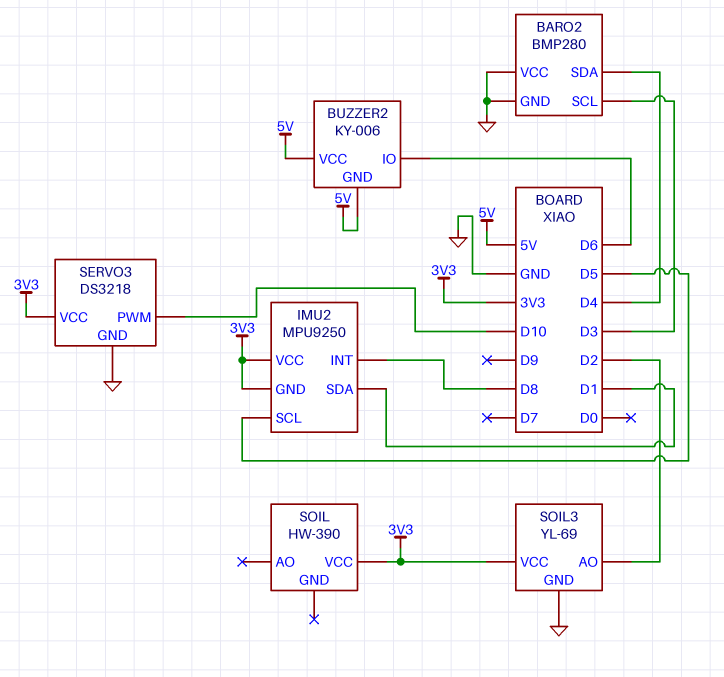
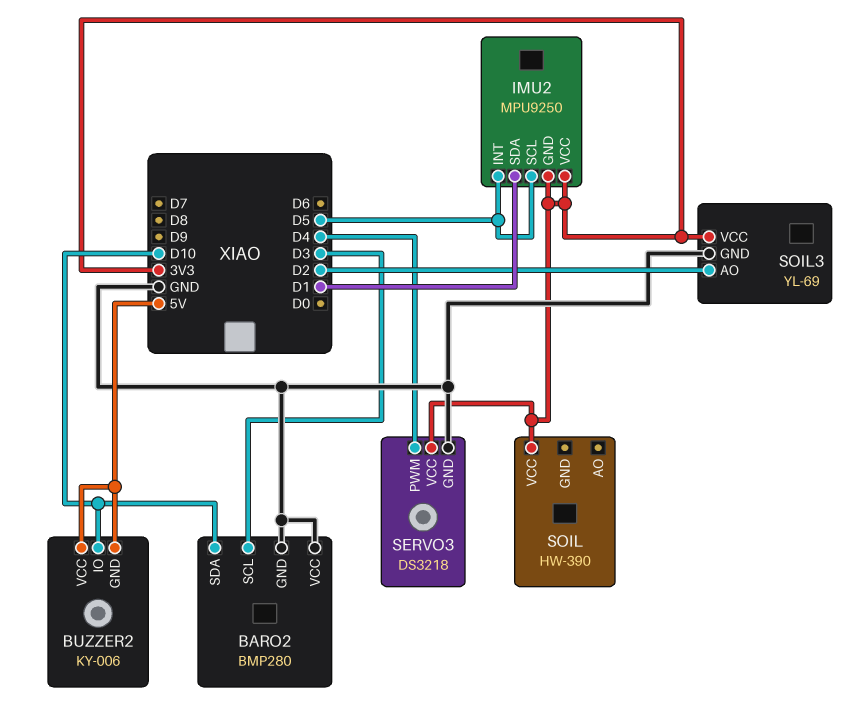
BARO2 pin SDA: D4 -> D10
BUZZER2 pin IO: D6 -> D10
IMU2 pin INT: D8 -> D5
SERVO3 pin PWM: D10 -> D4

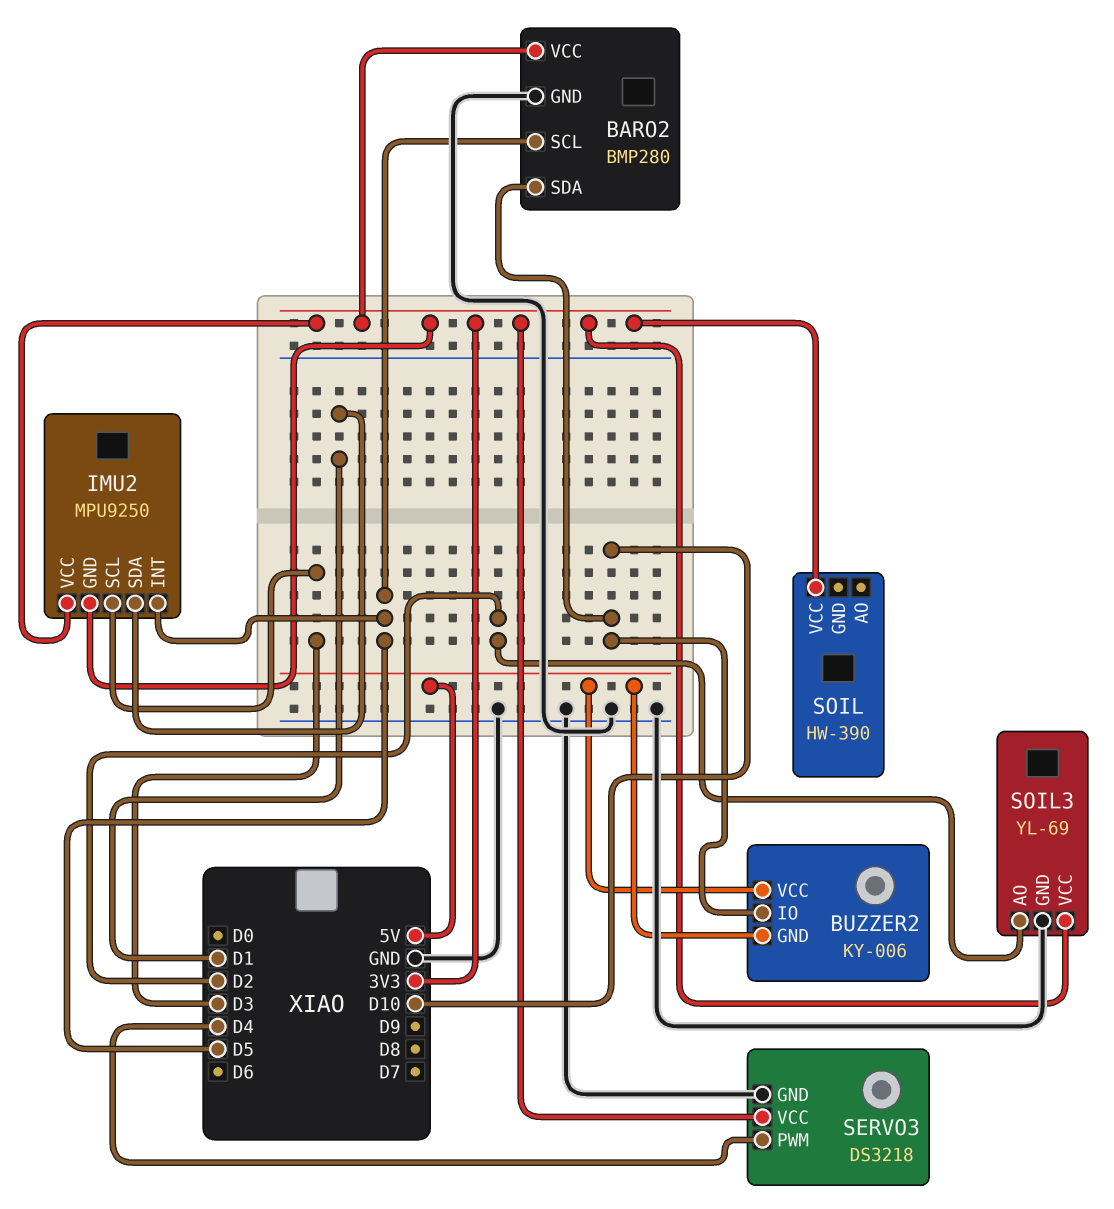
BARO2 pin SCL: D3 -> D5
BARO2 pin VCC: GND -> 3V3
IMU2 pin SCL: D5 -> D3

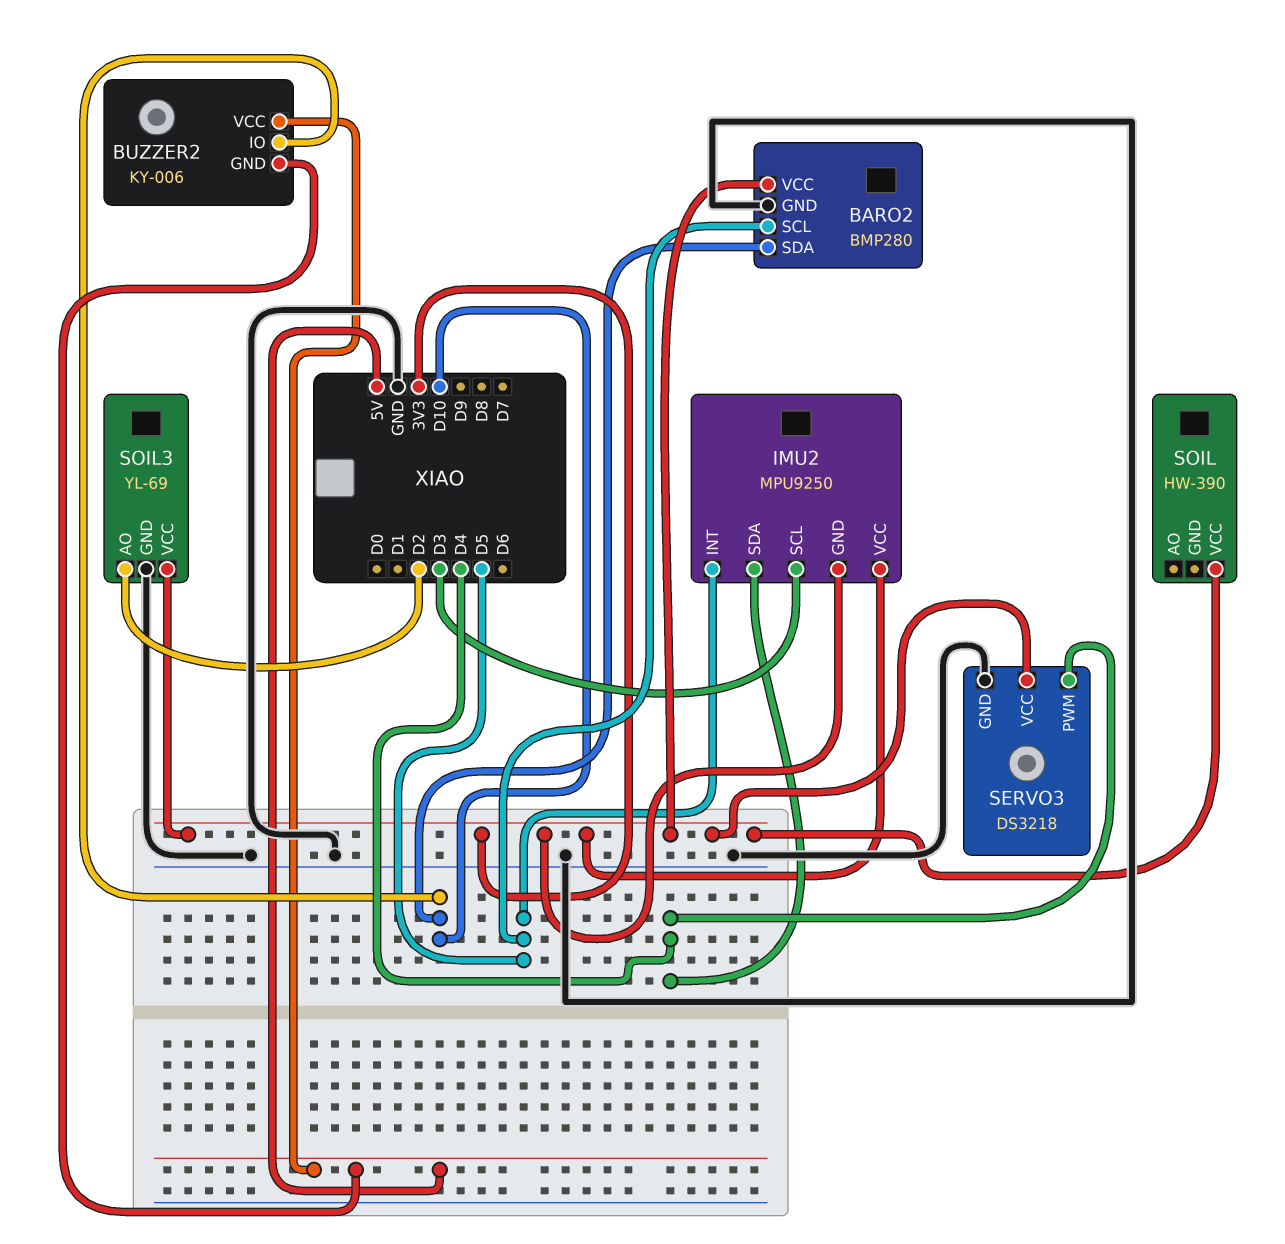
IMU2 pin SDA: D1 -> D4

